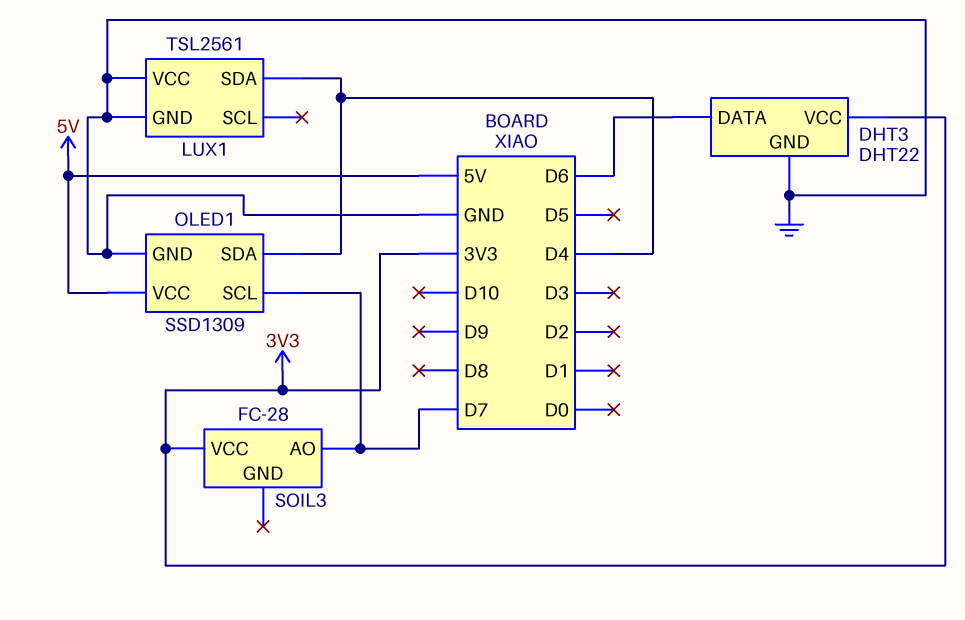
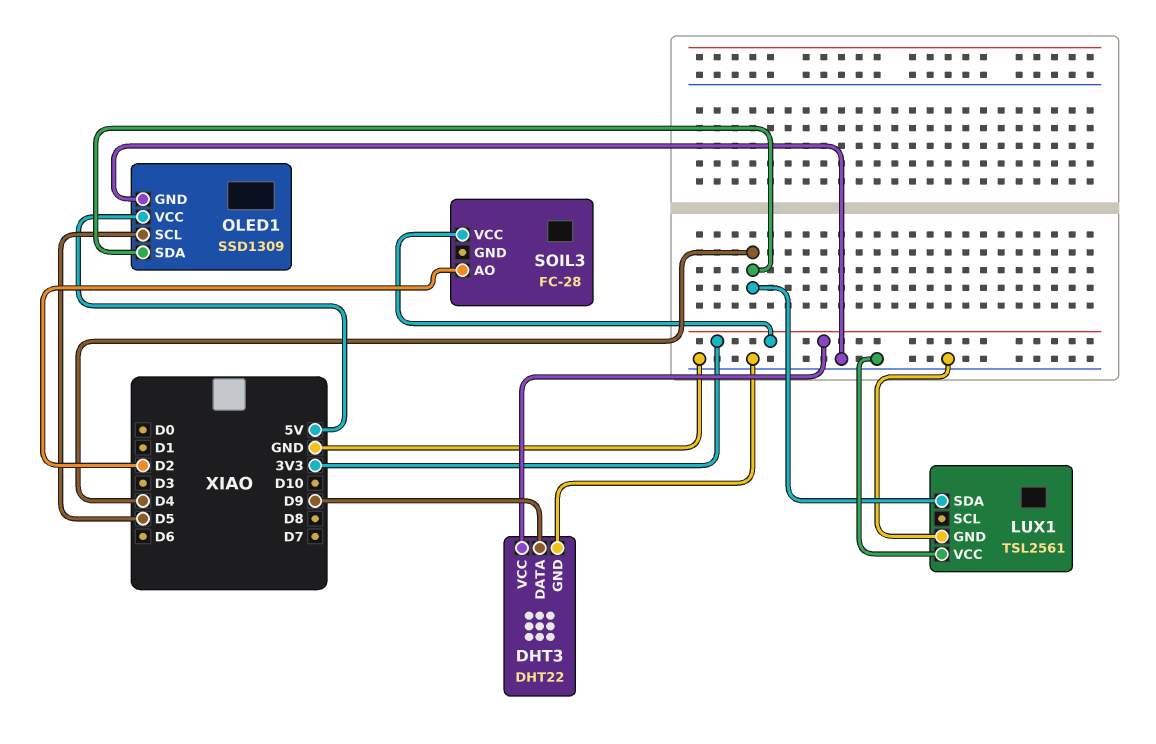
DHT3 pin DATA: D6 -> D9
OLED1 pin SCL: D7 -> D5
SOIL3 pin AO: D7 -> D2

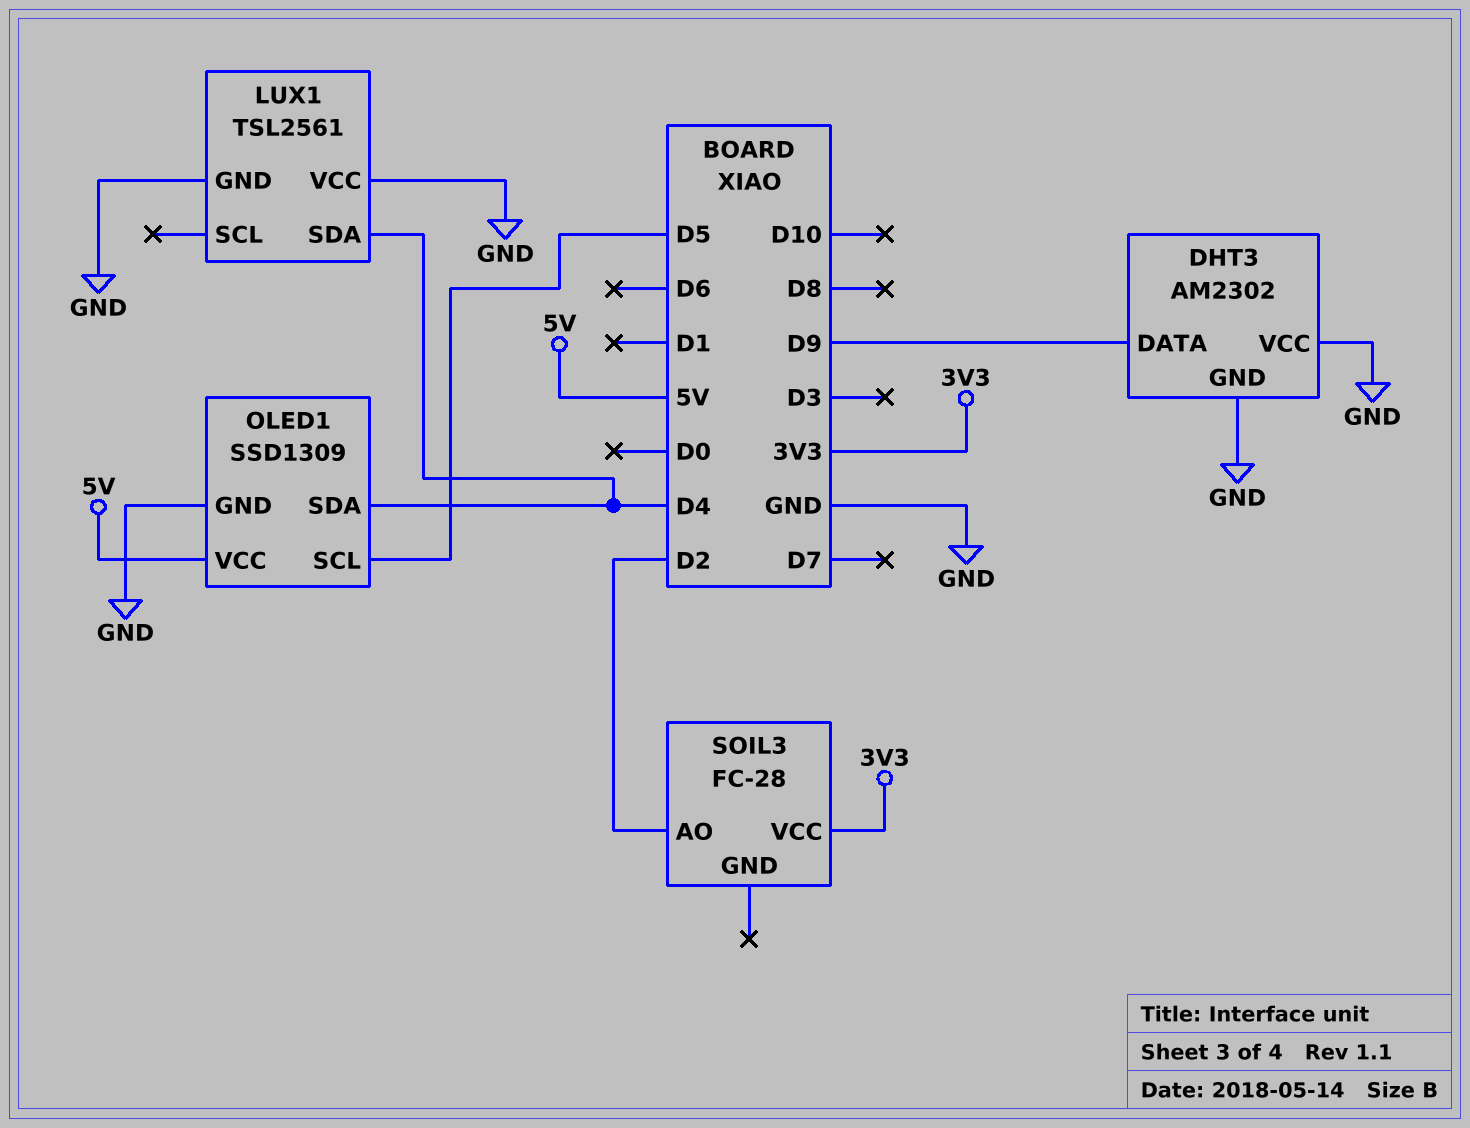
DHT3: DHT22 -> AM2302
DHT3 pin VCC: 3V3 -> GND

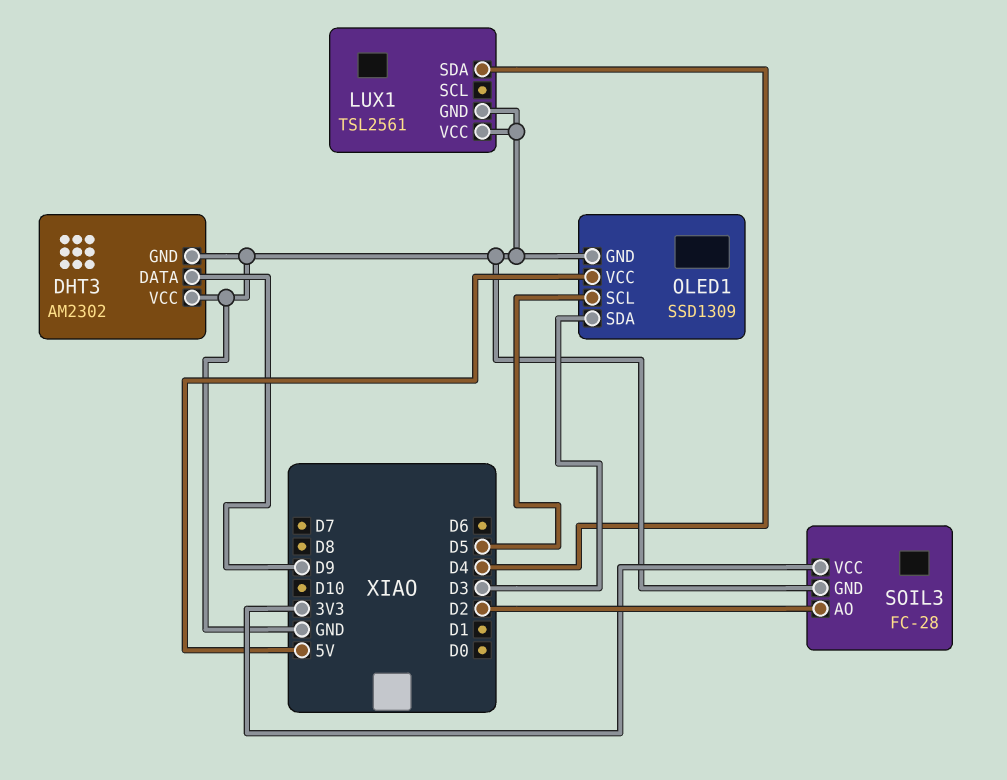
OLED1 pin SDA: D4 -> D3
SOIL3 pin GND: none -> GND

